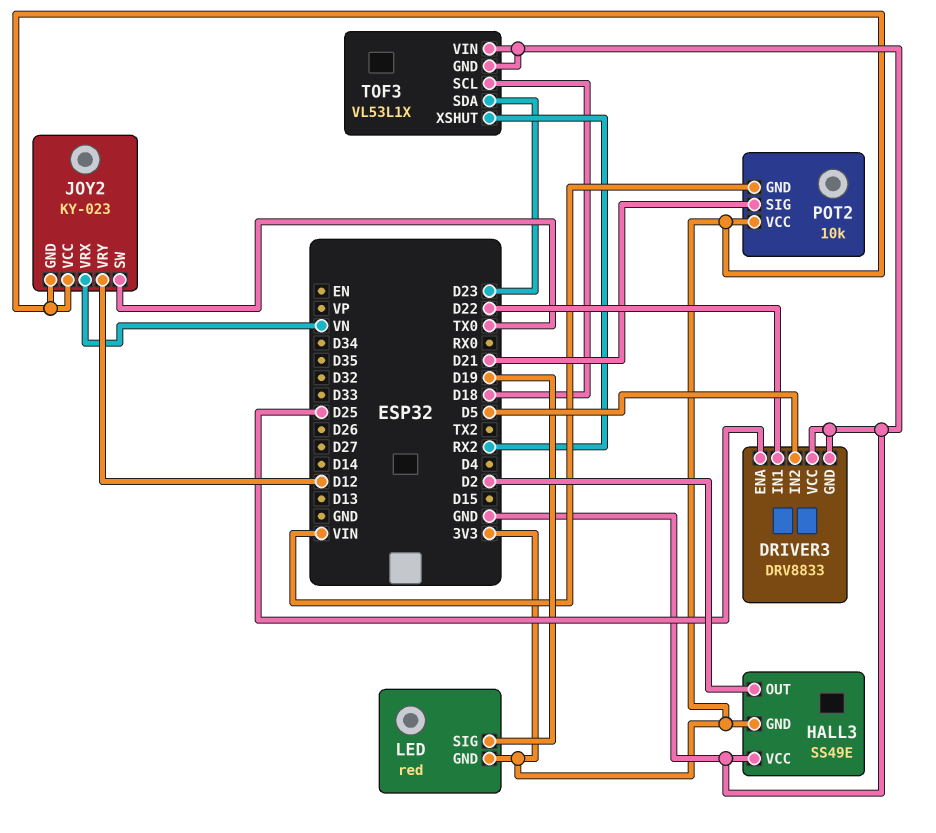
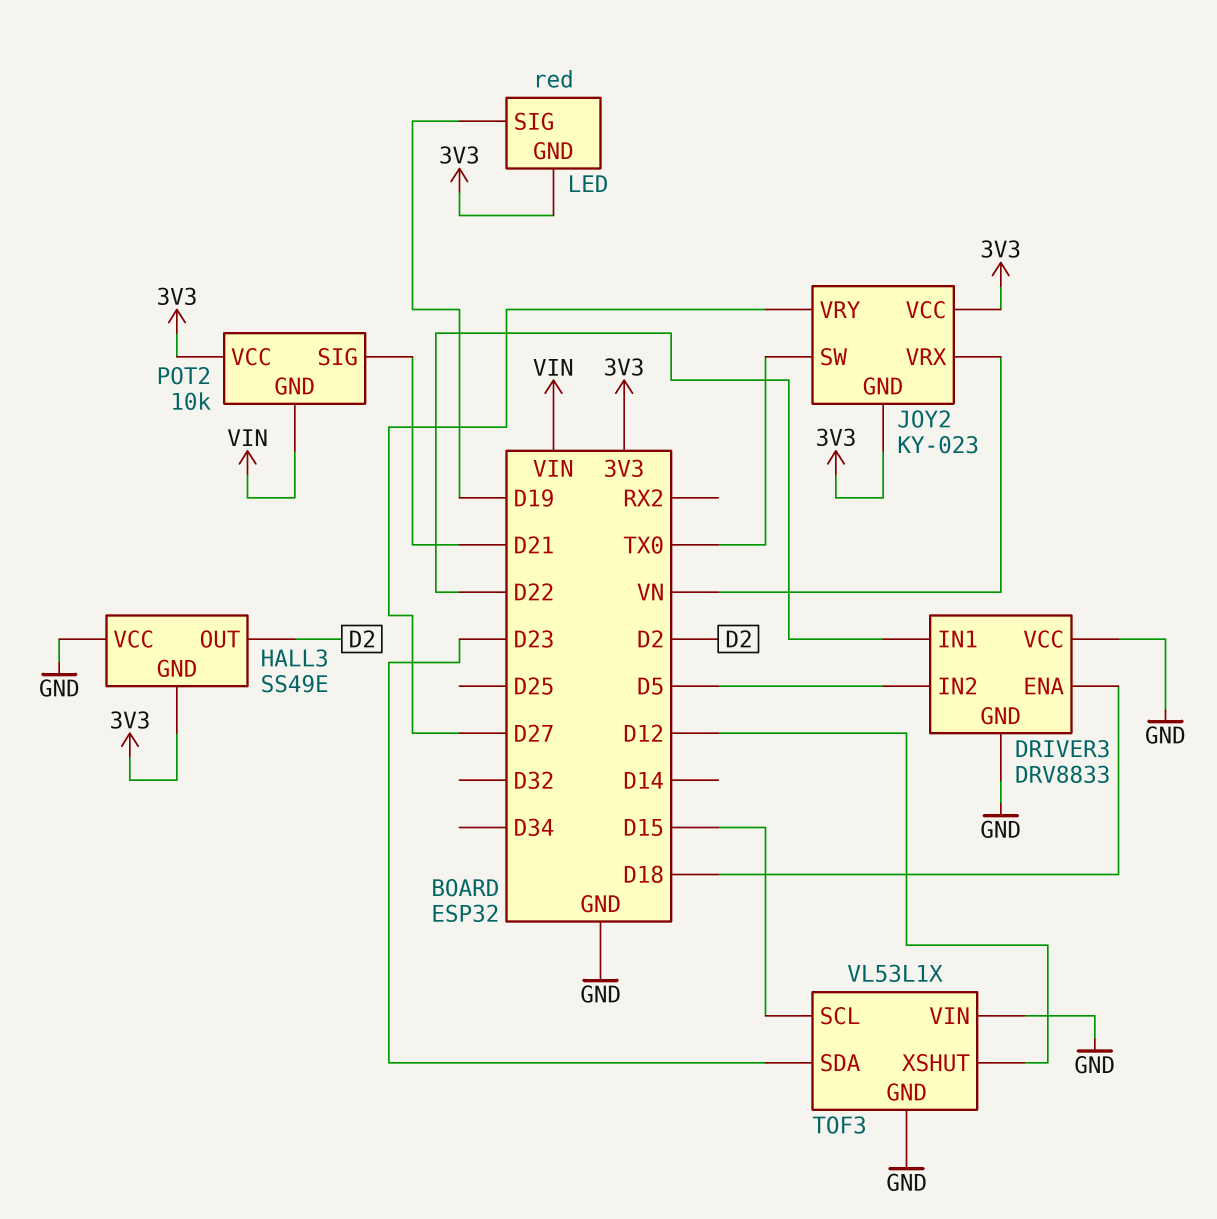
DRIVER3 pin ENA: D25 -> D18
JOY2 pin VRY: D12 -> D27
TOF3 pin SCL: D18 -> D15
TOF3 pin XSHUT: RX2 -> D12

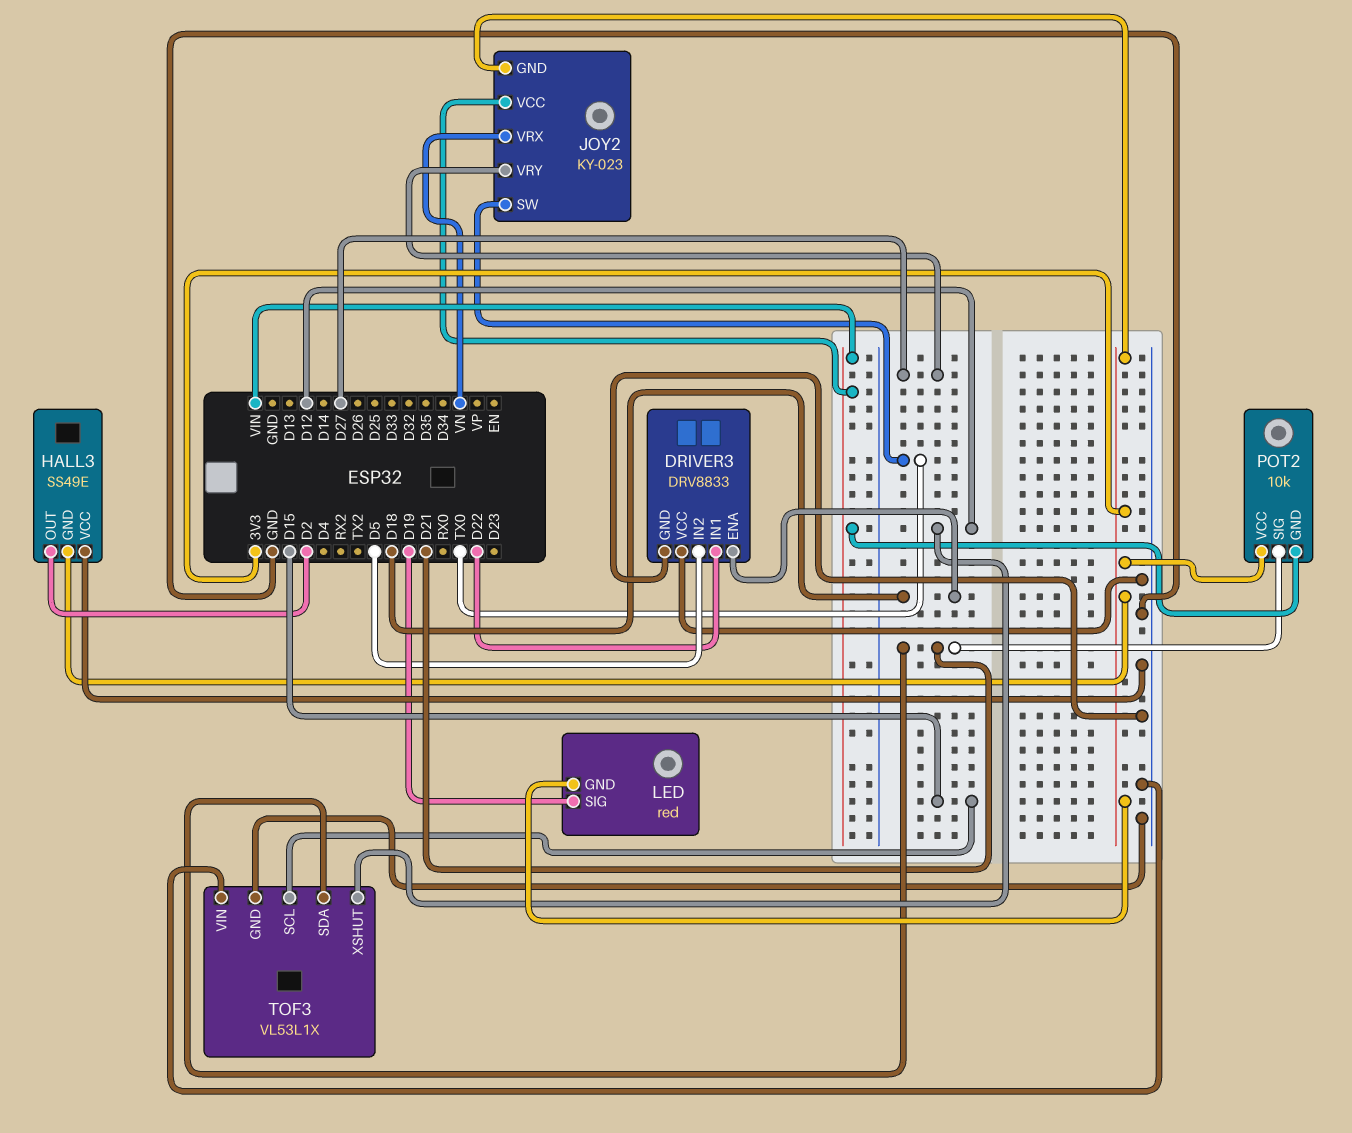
JOY2 pin VCC: 3V3 -> VIN
TOF3 pin SDA: D23 -> D21

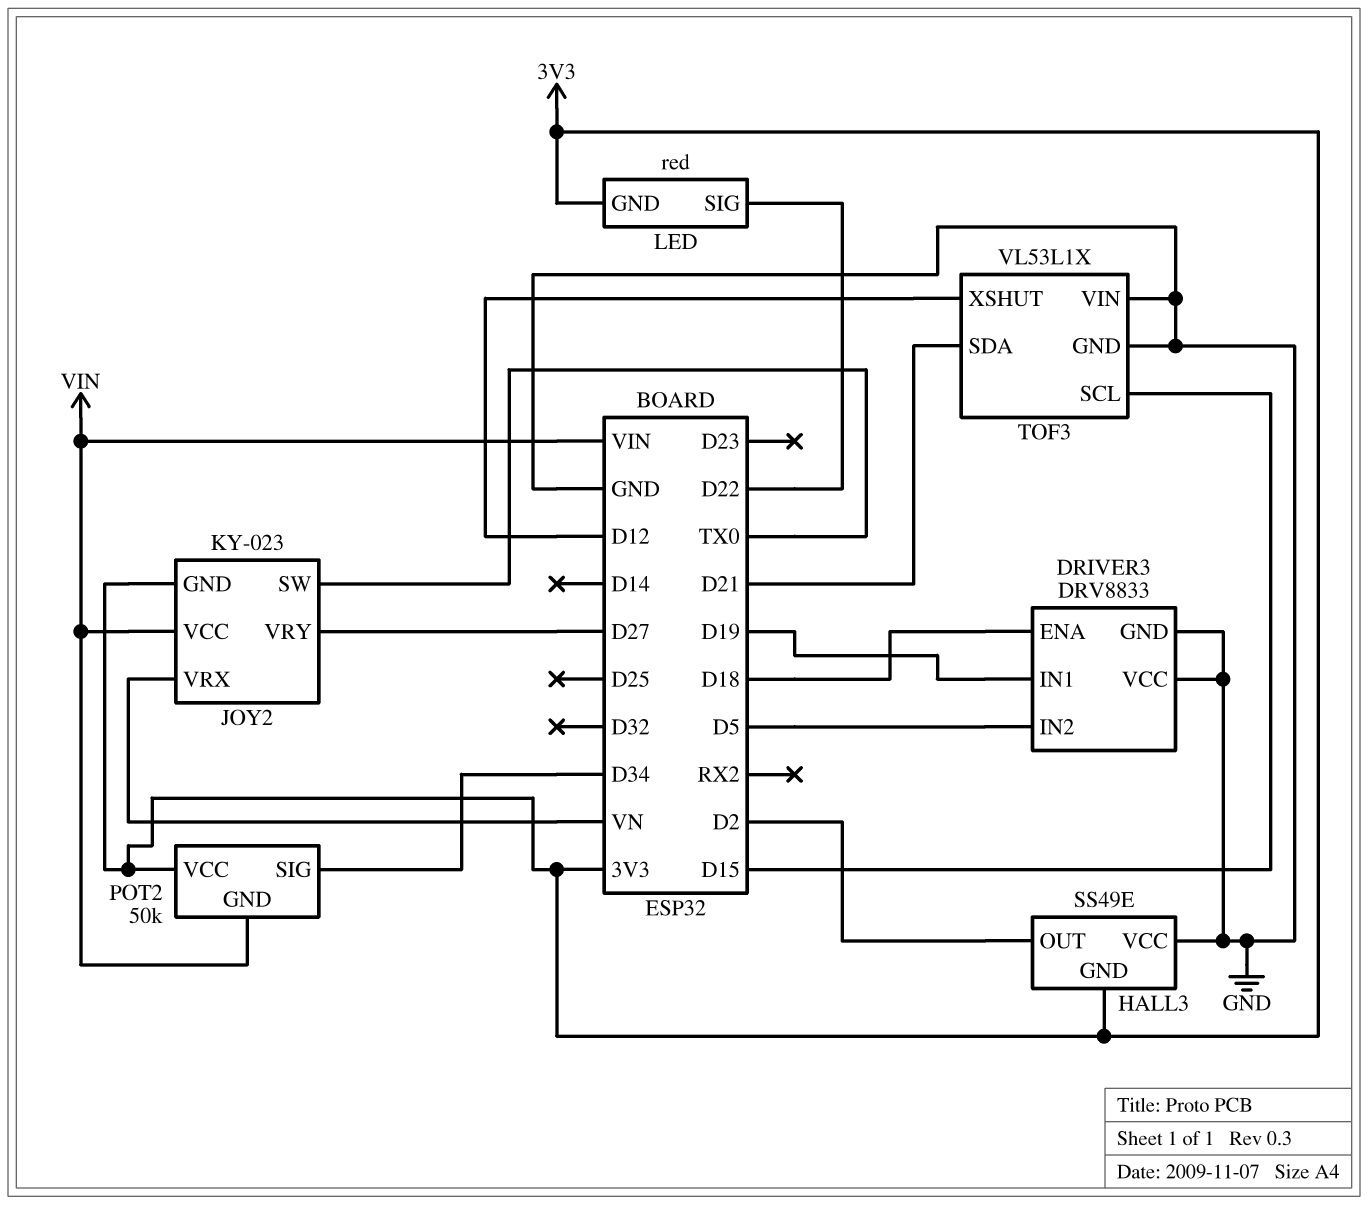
DRIVER3 pin IN1: D22 -> D19
LED pin SIG: D19 -> D22
POT2: 10k -> 50k
POT2 pin SIG: D21 -> D34

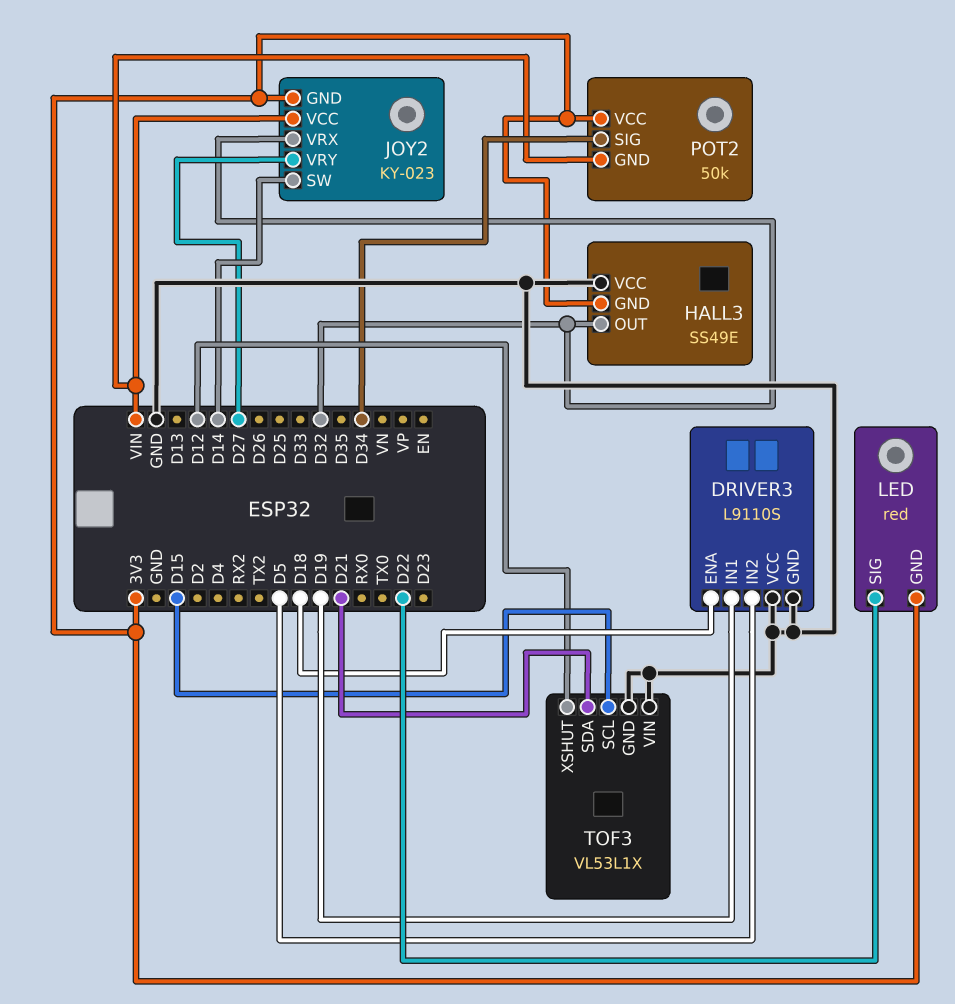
DRIVER3: DRV8833 -> L9110S
HALL3 pin OUT: D2 -> D32
JOY2 pin SW: TX0 -> D14
JOY2 pin VRX: VN -> D32

